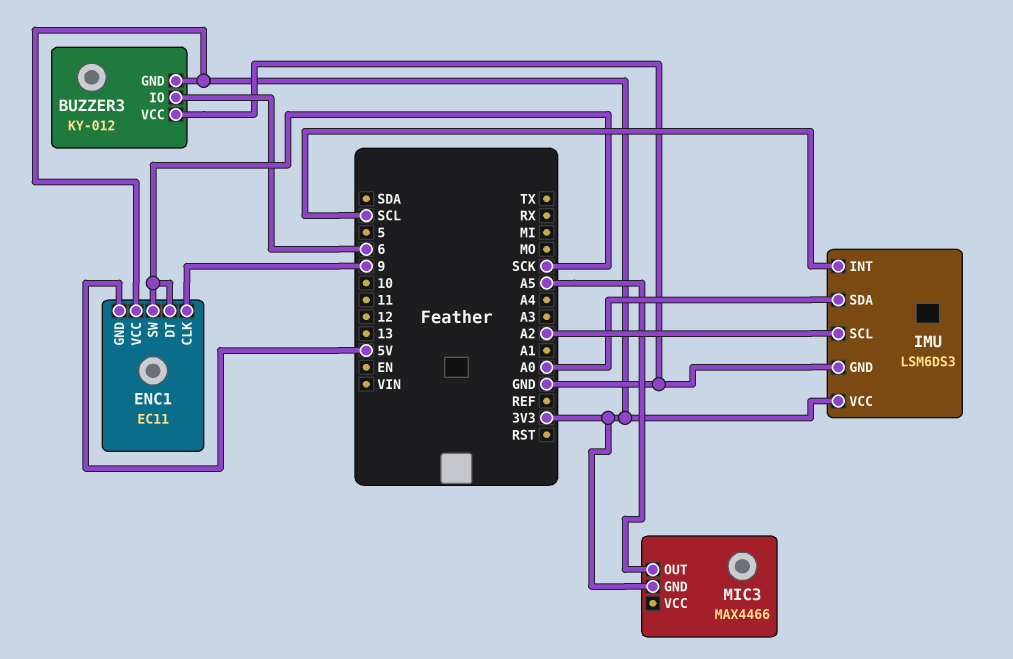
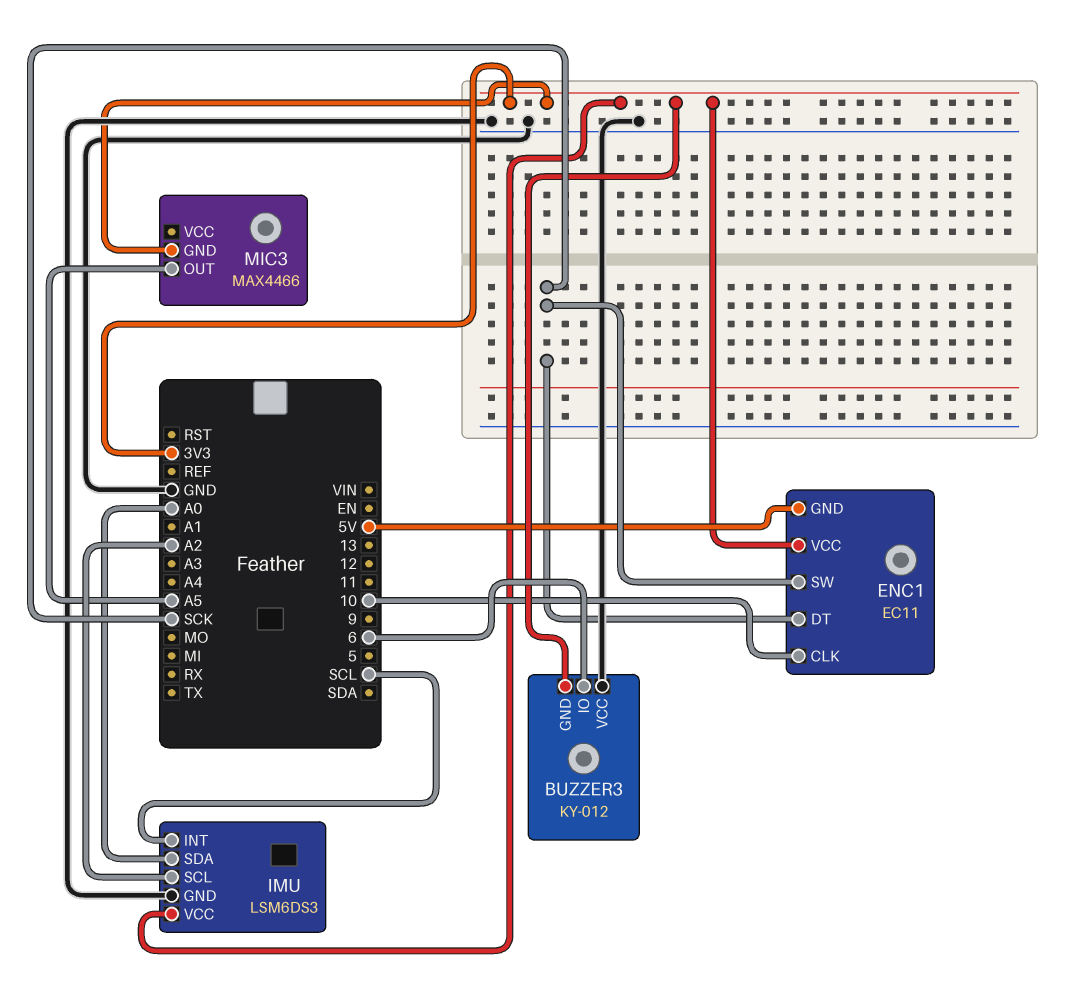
ENC1 pin CLK: 9 -> 10

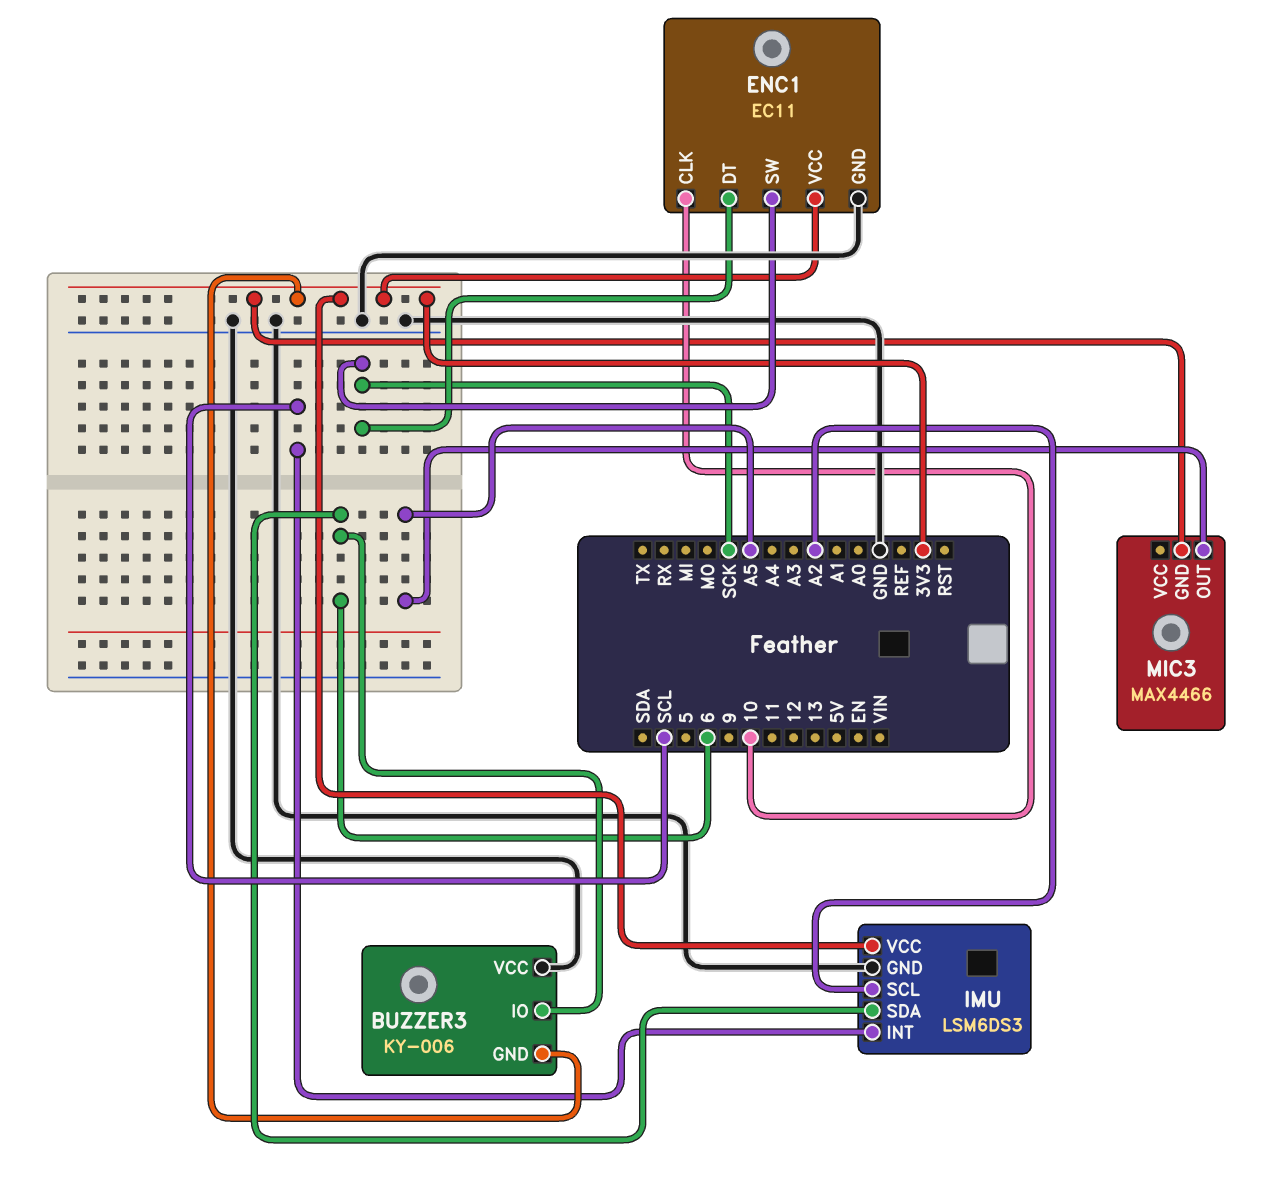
BUZZER3: KY-012 -> KY-006
ENC1 pin GND: 5V -> GND
IMU pin SDA: A0 -> 6

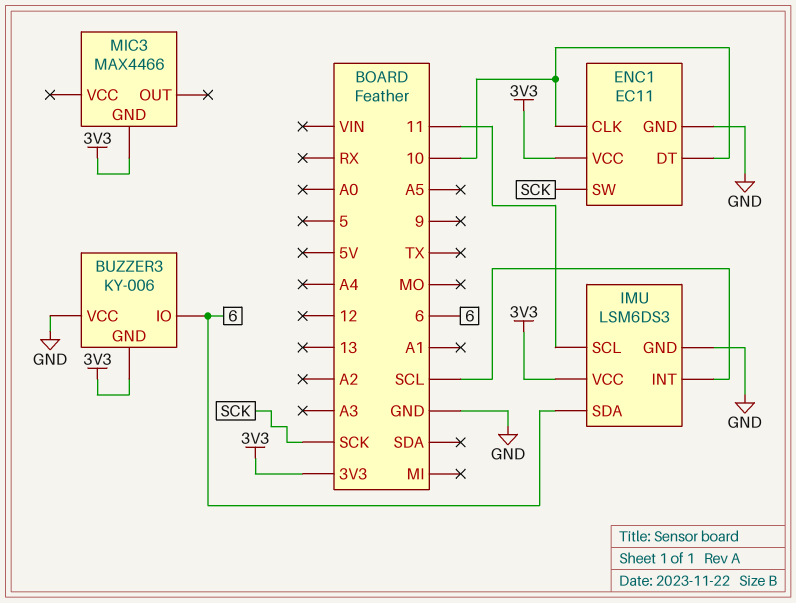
ENC1 pin DT: SCK -> 10
IMU pin SCL: A2 -> 11
MIC3 pin OUT: A5 -> none

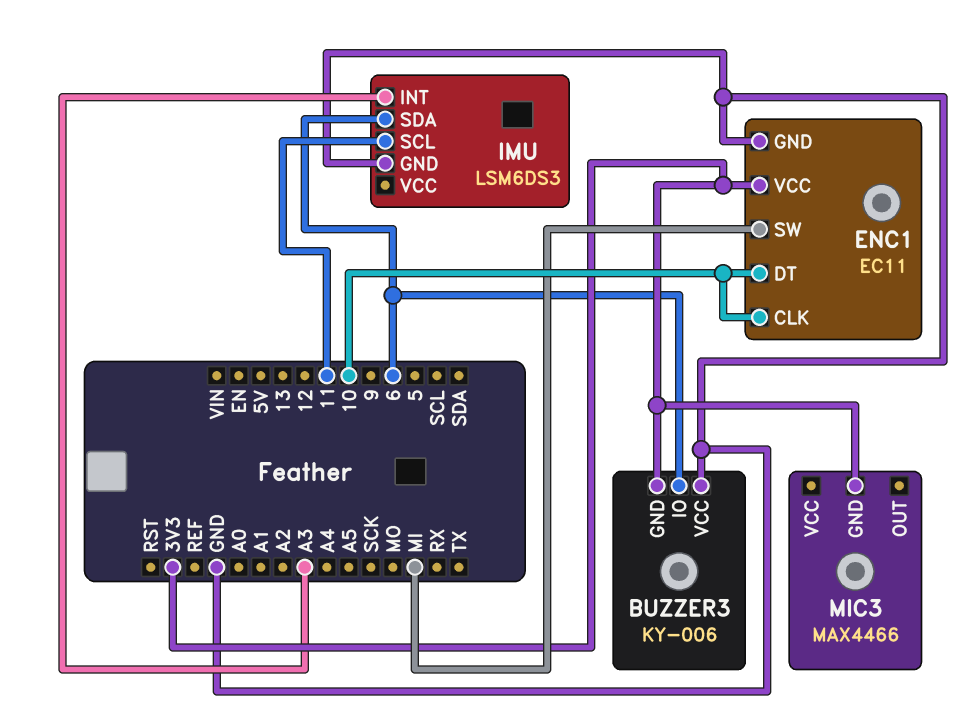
ENC1 pin SW: SCK -> MI
IMU pin INT: SCL -> A3
IMU pin VCC: 3V3 -> none

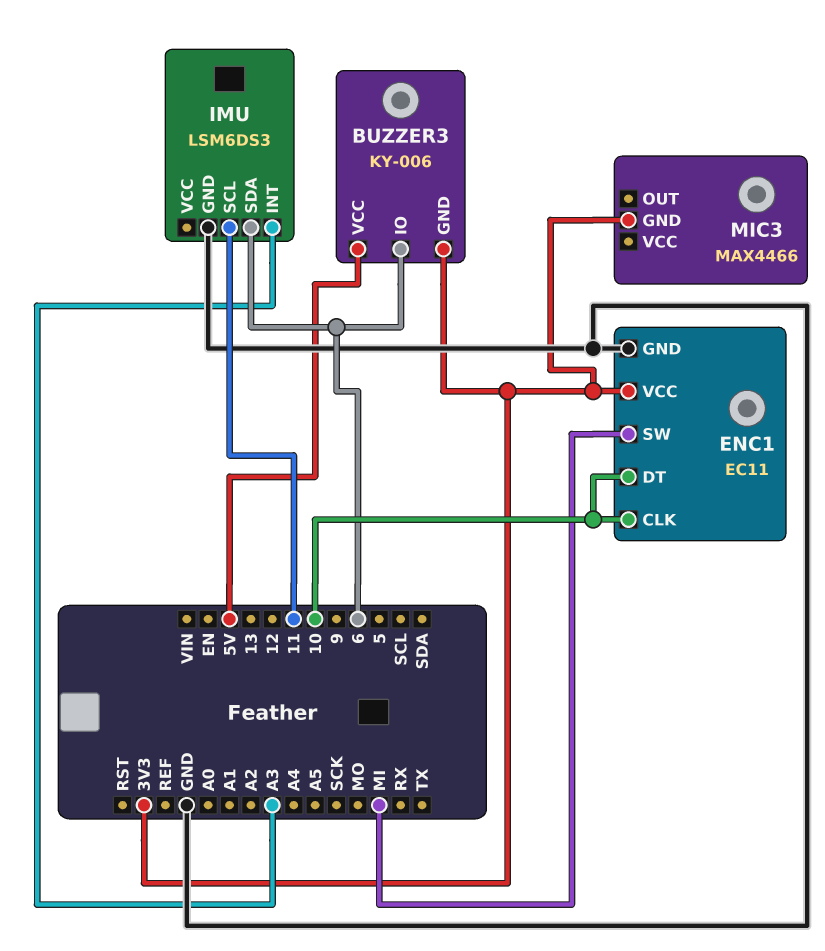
BUZZER3 pin VCC: GND -> 5V

